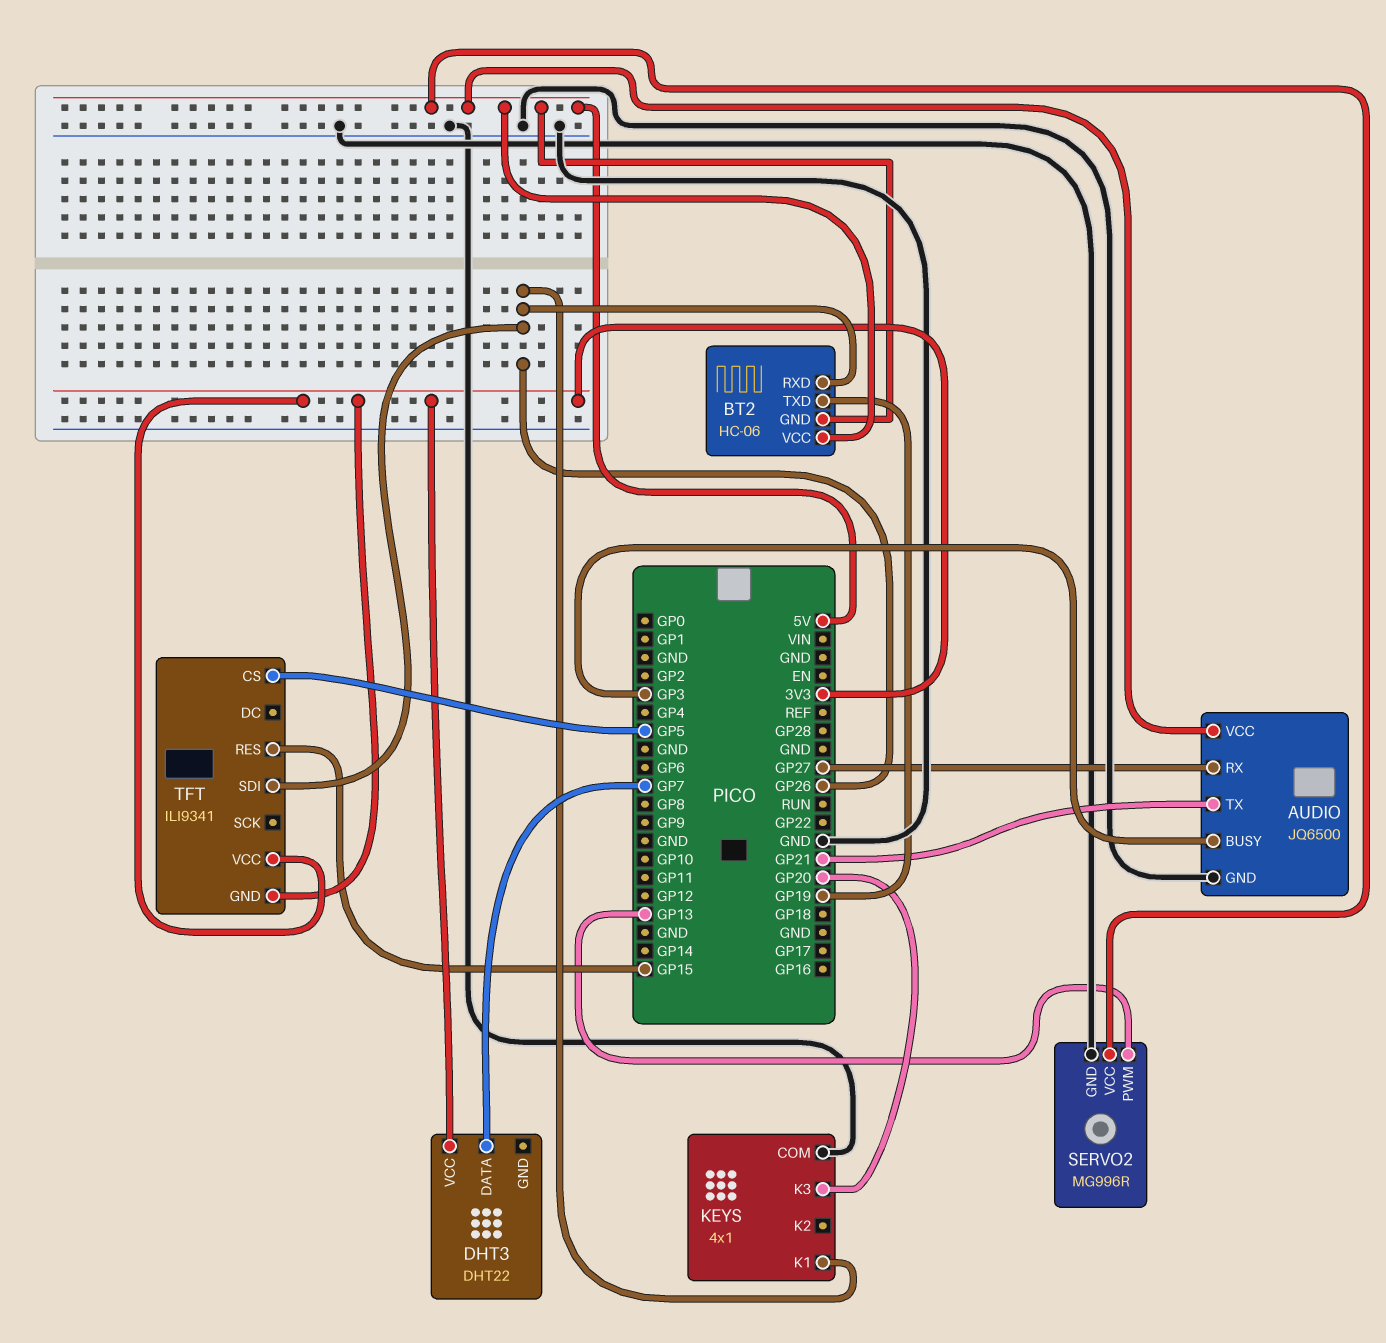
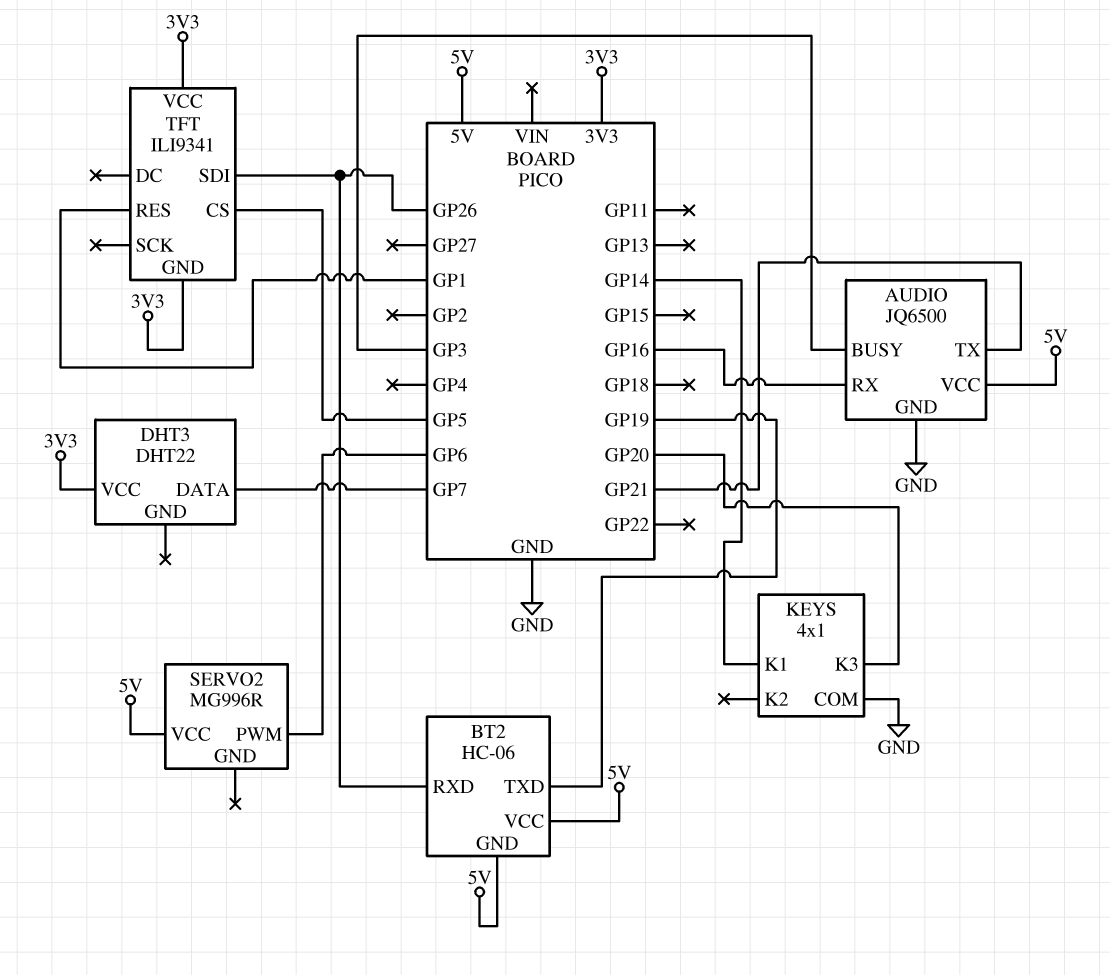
AUDIO pin RX: GP27 -> GP16
KEYS pin K1: GP26 -> GP14
SERVO2 pin GND: GND -> none
SERVO2 pin PWM: GP13 -> GP6
TFT pin RES: GP15 -> GP1

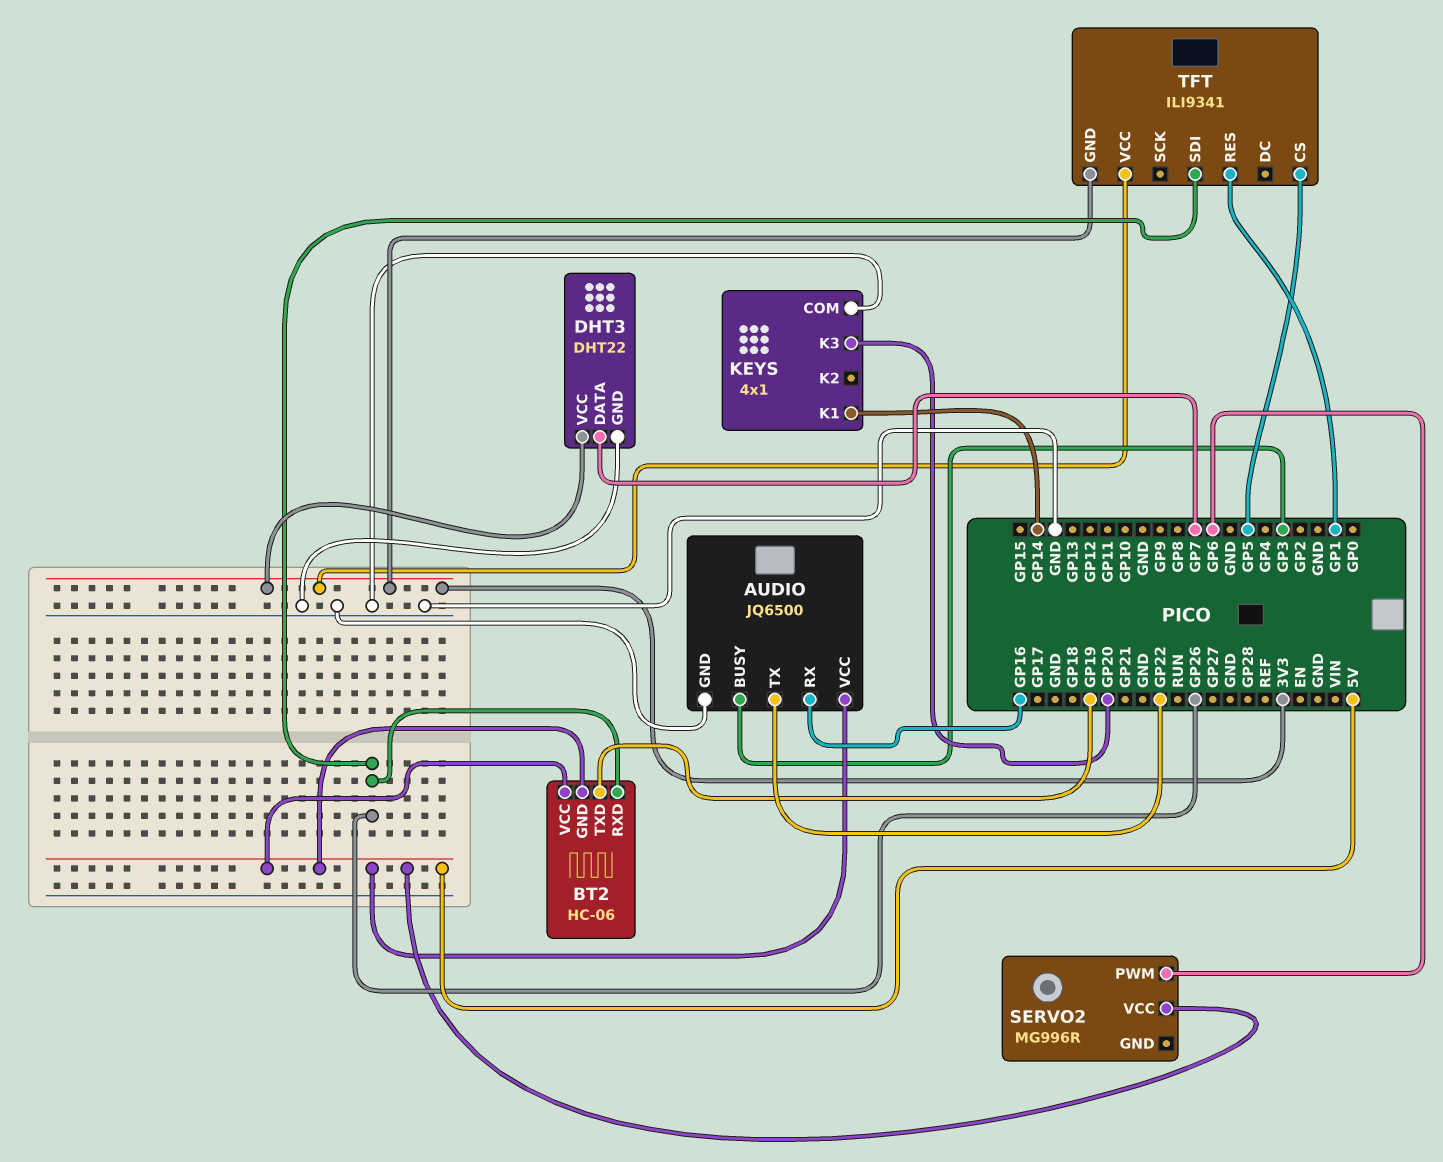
AUDIO pin TX: GP21 -> GP22
DHT3 pin GND: none -> GND

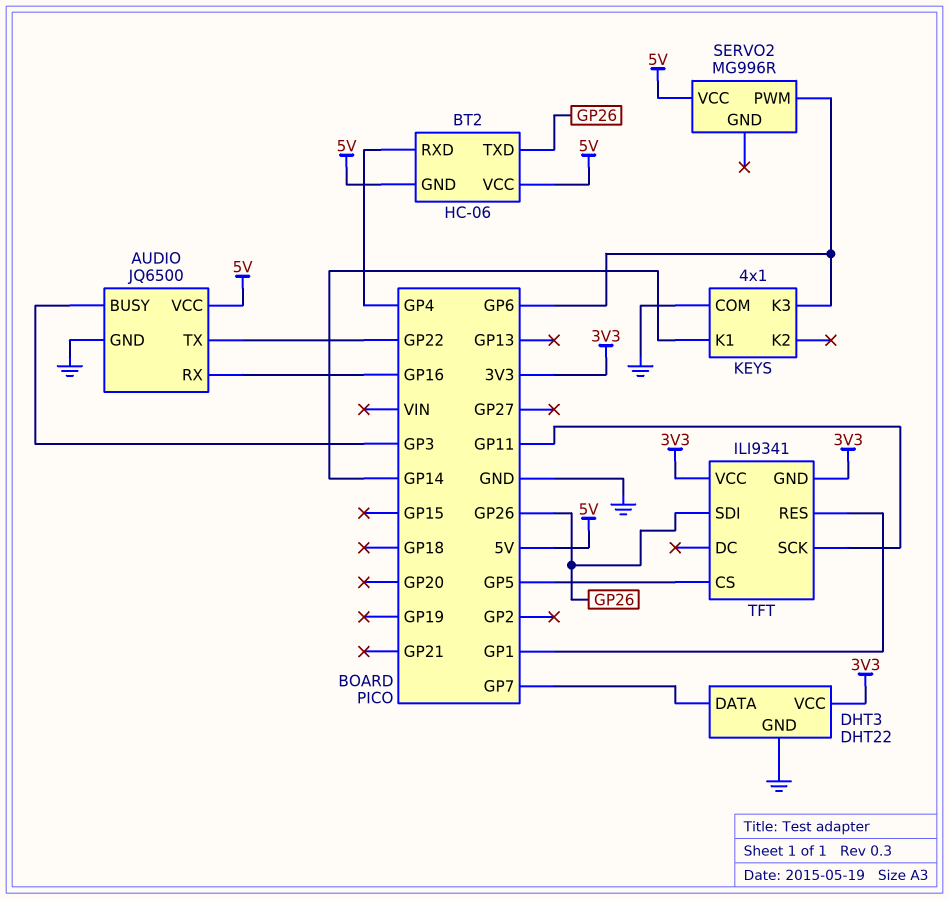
BT2 pin RXD: GP26 -> GP4
BT2 pin TXD: GP19 -> GP26
KEYS pin K3: GP20 -> GP6
TFT pin SCK: none -> GP11

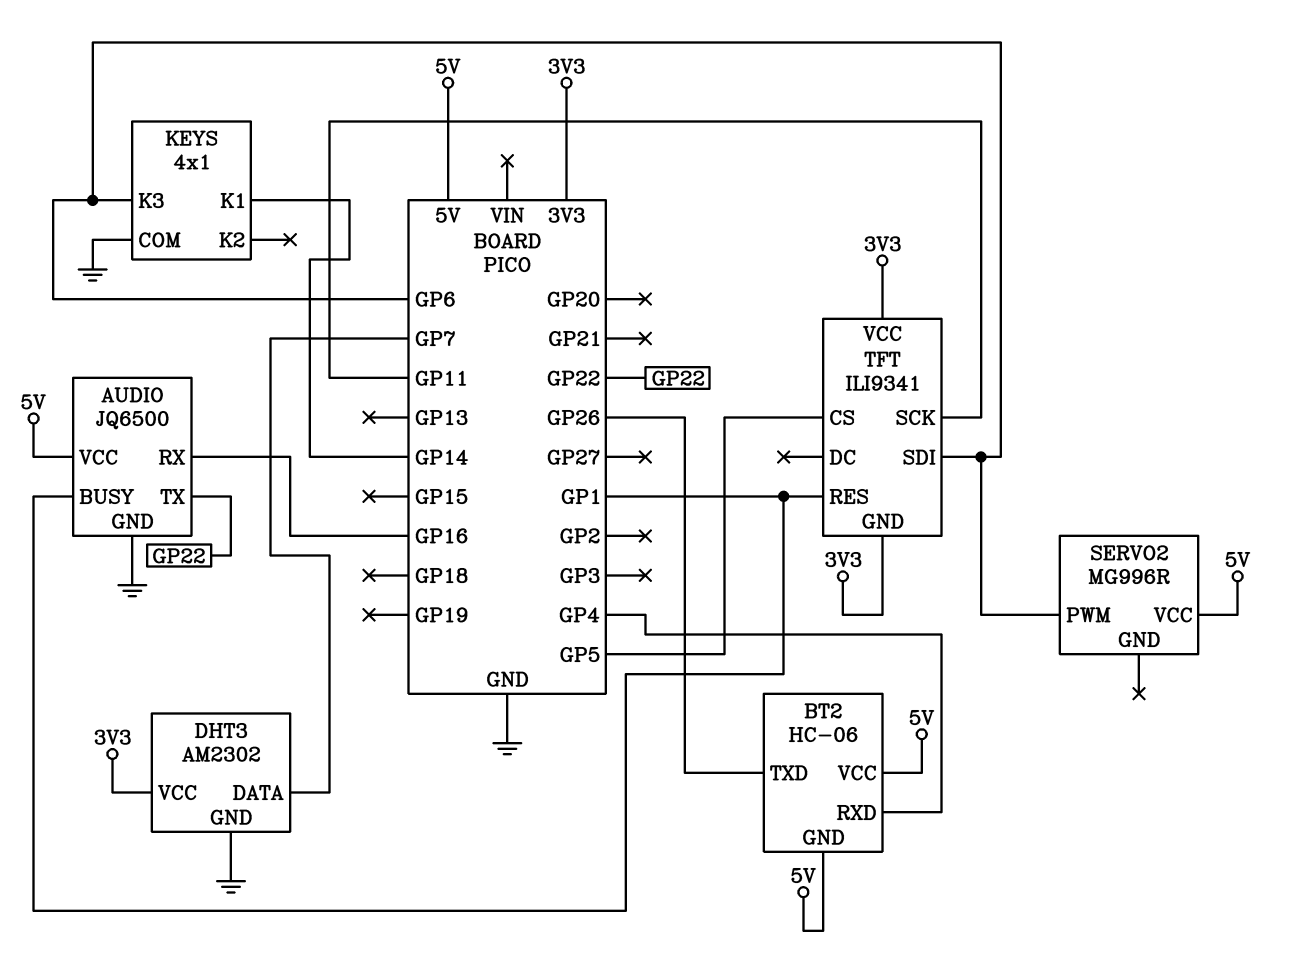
AUDIO pin BUSY: GP3 -> GP1
DHT3: DHT22 -> AM2302
TFT pin SDI: GP26 -> GP6

